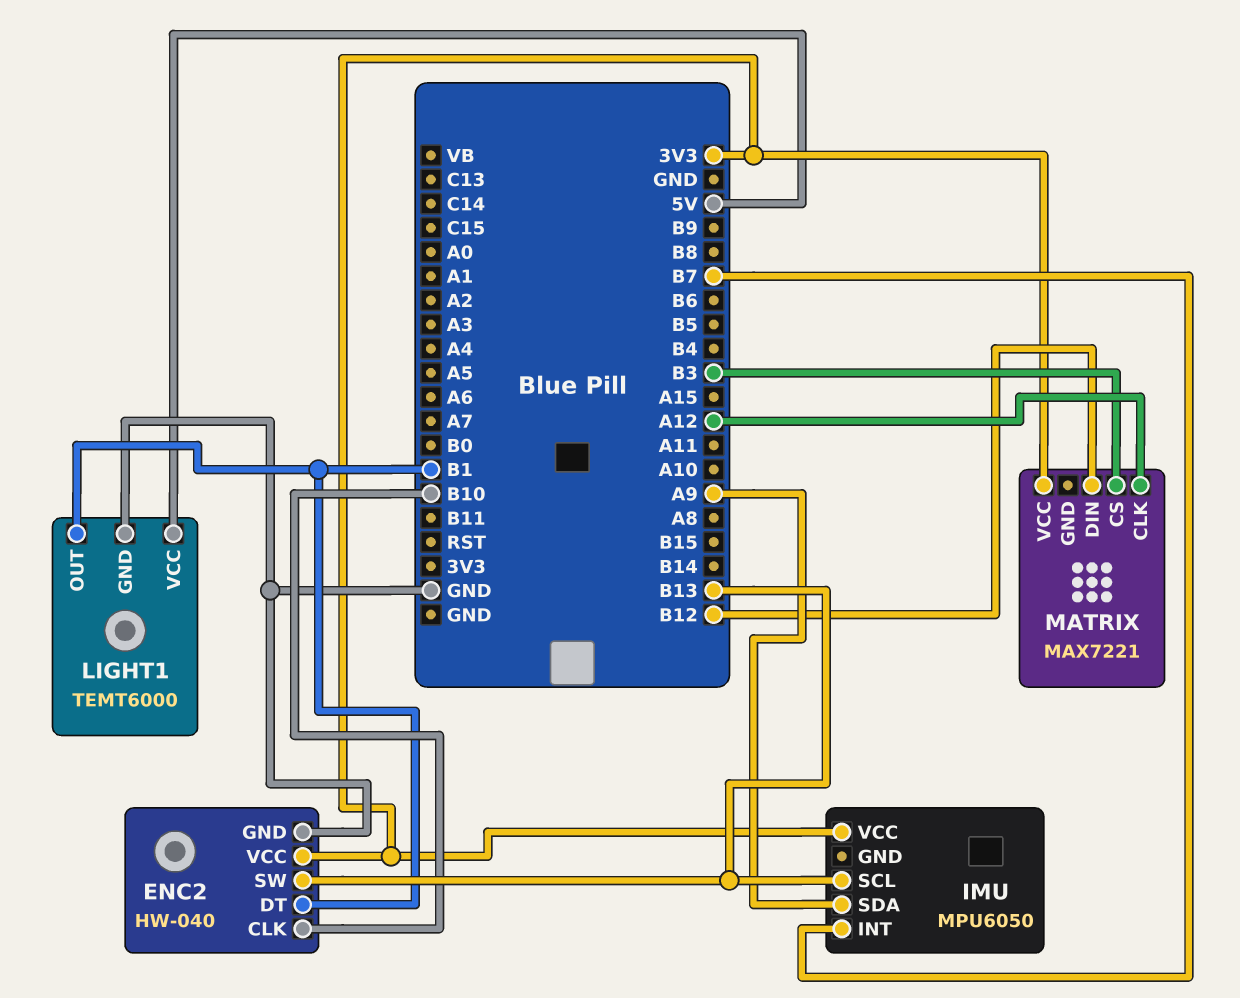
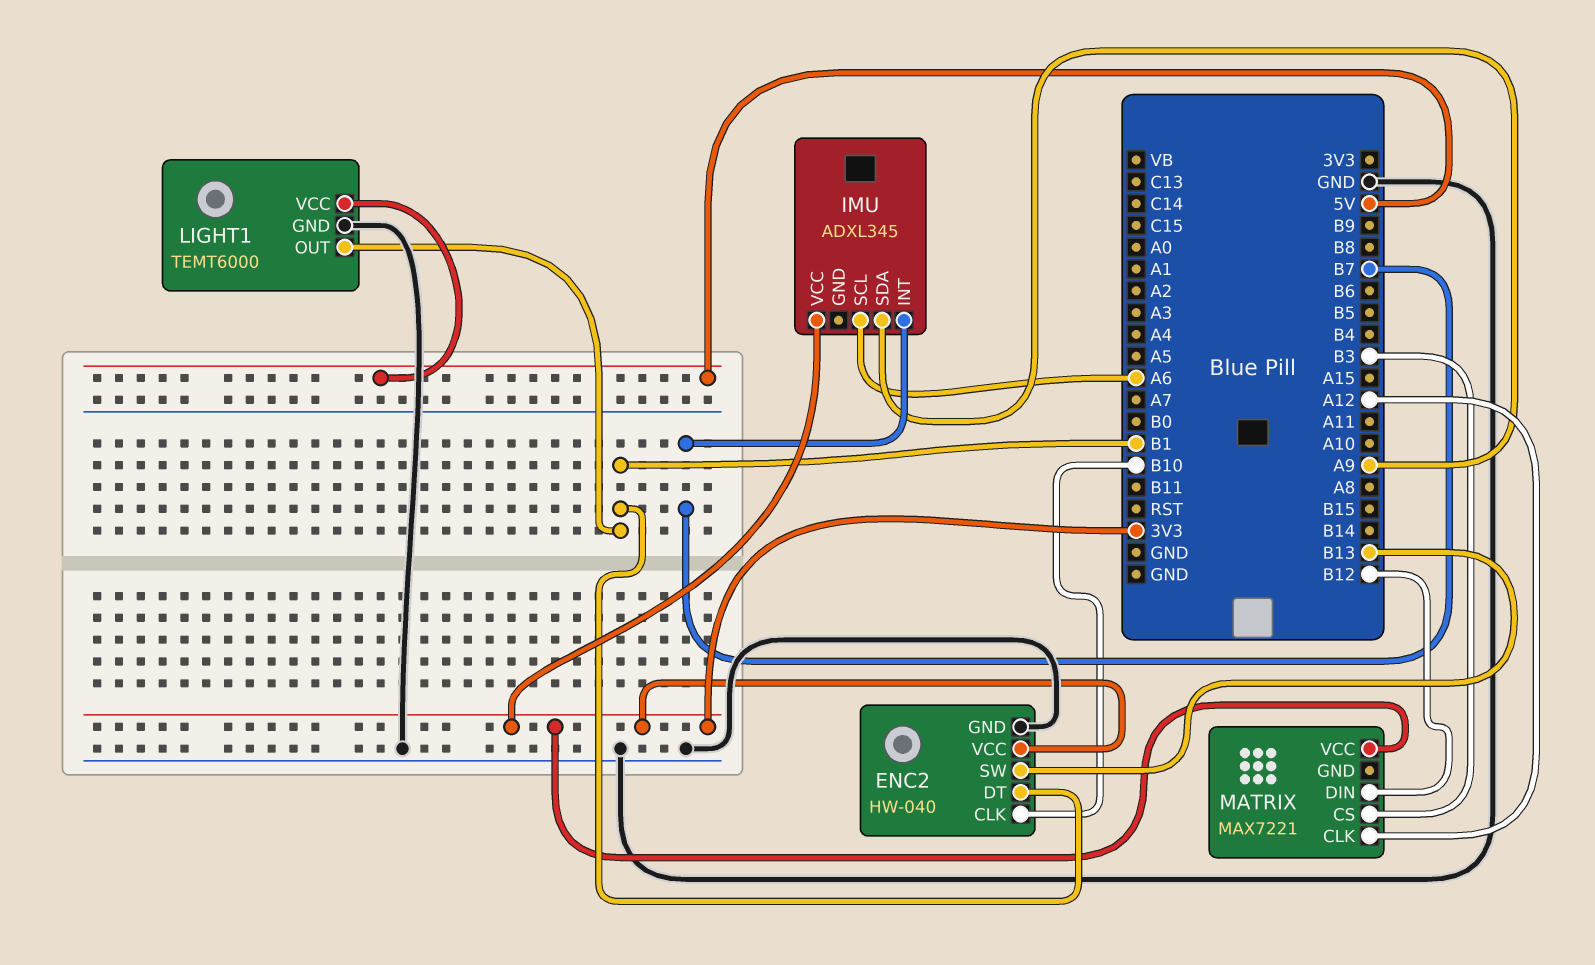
IMU: MPU6050 -> ADXL345
IMU pin SCL: B13 -> A6

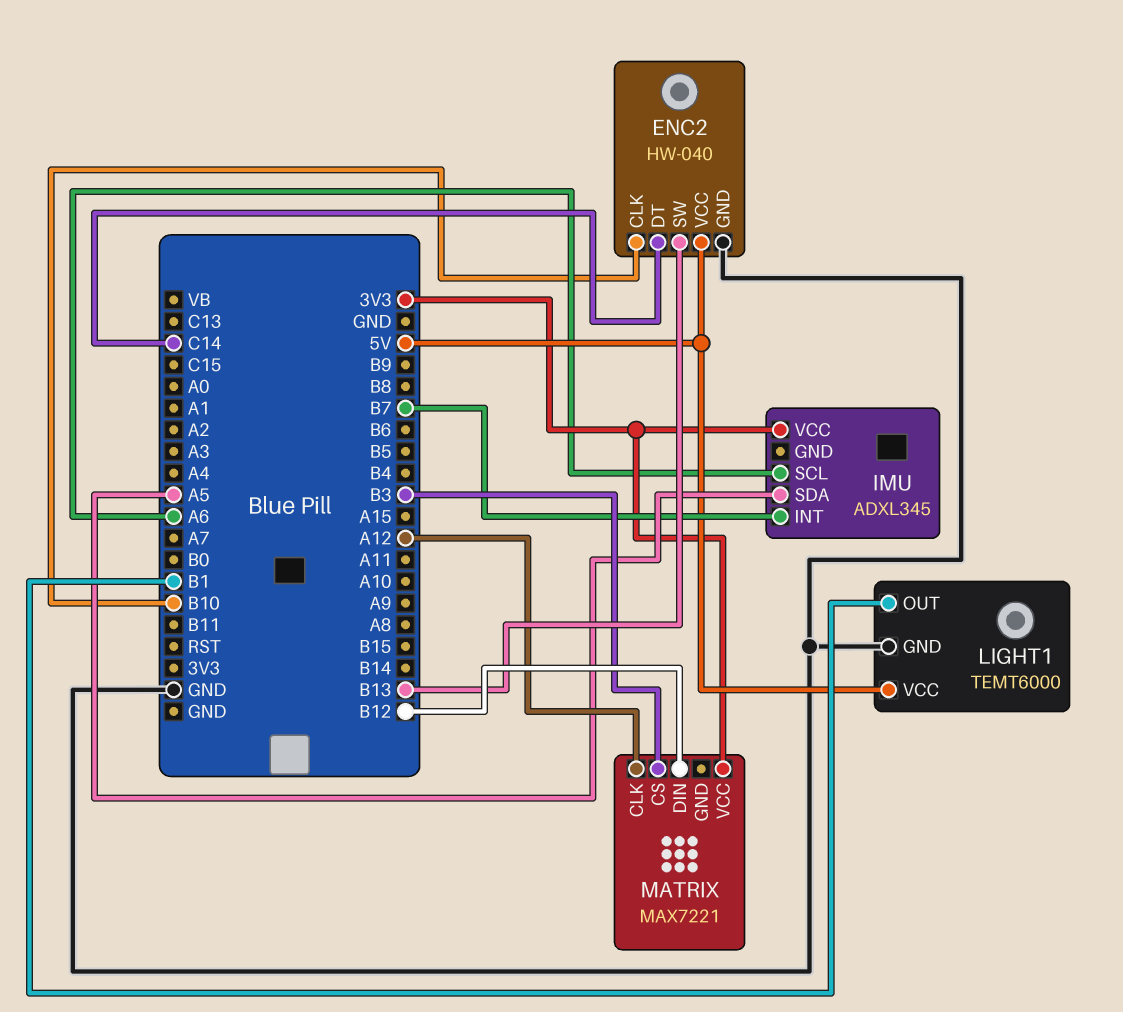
ENC2 pin DT: B1 -> C14
ENC2 pin VCC: 3V3 -> 5V
IMU pin SDA: A9 -> A5

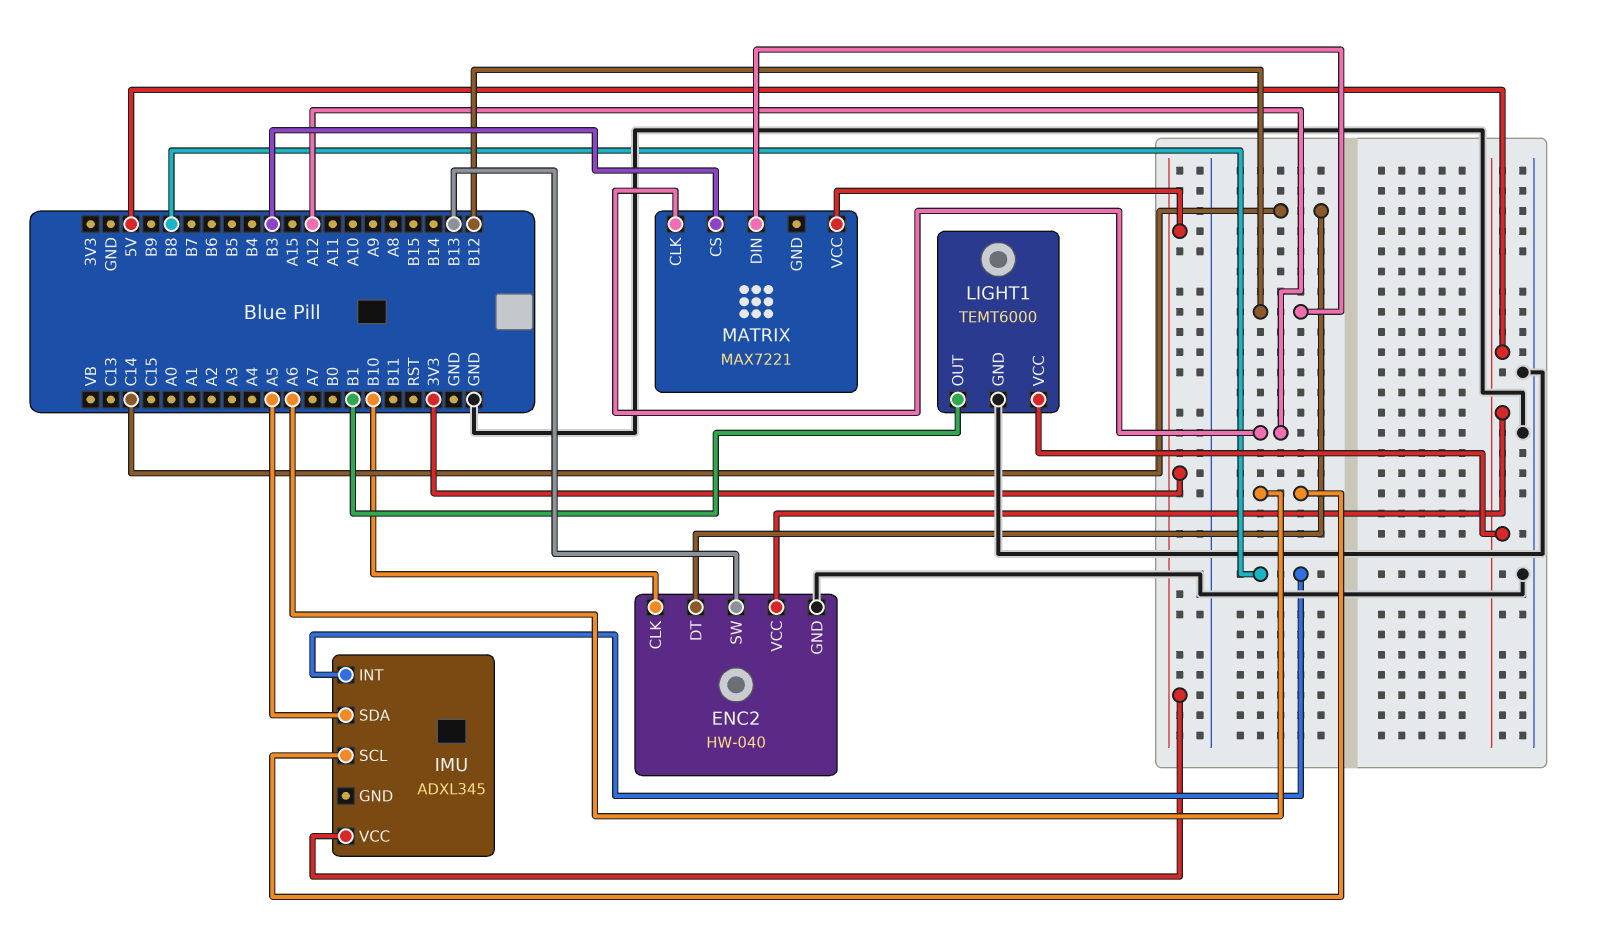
IMU pin INT: B7 -> B8

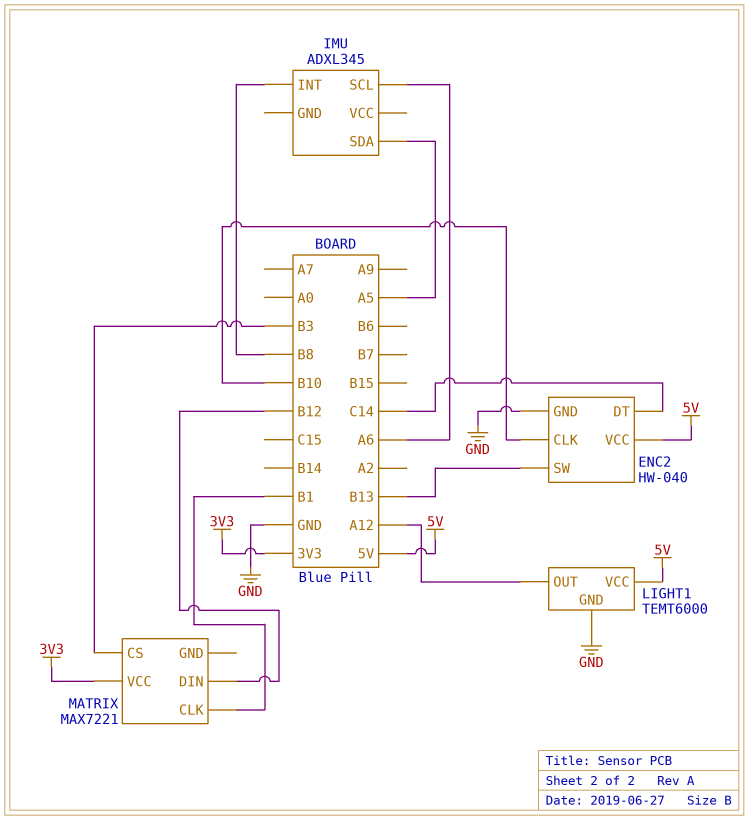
IMU pin VCC: 3V3 -> none
LIGHT1 pin OUT: B1 -> A12
MATRIX pin CLK: A12 -> B1

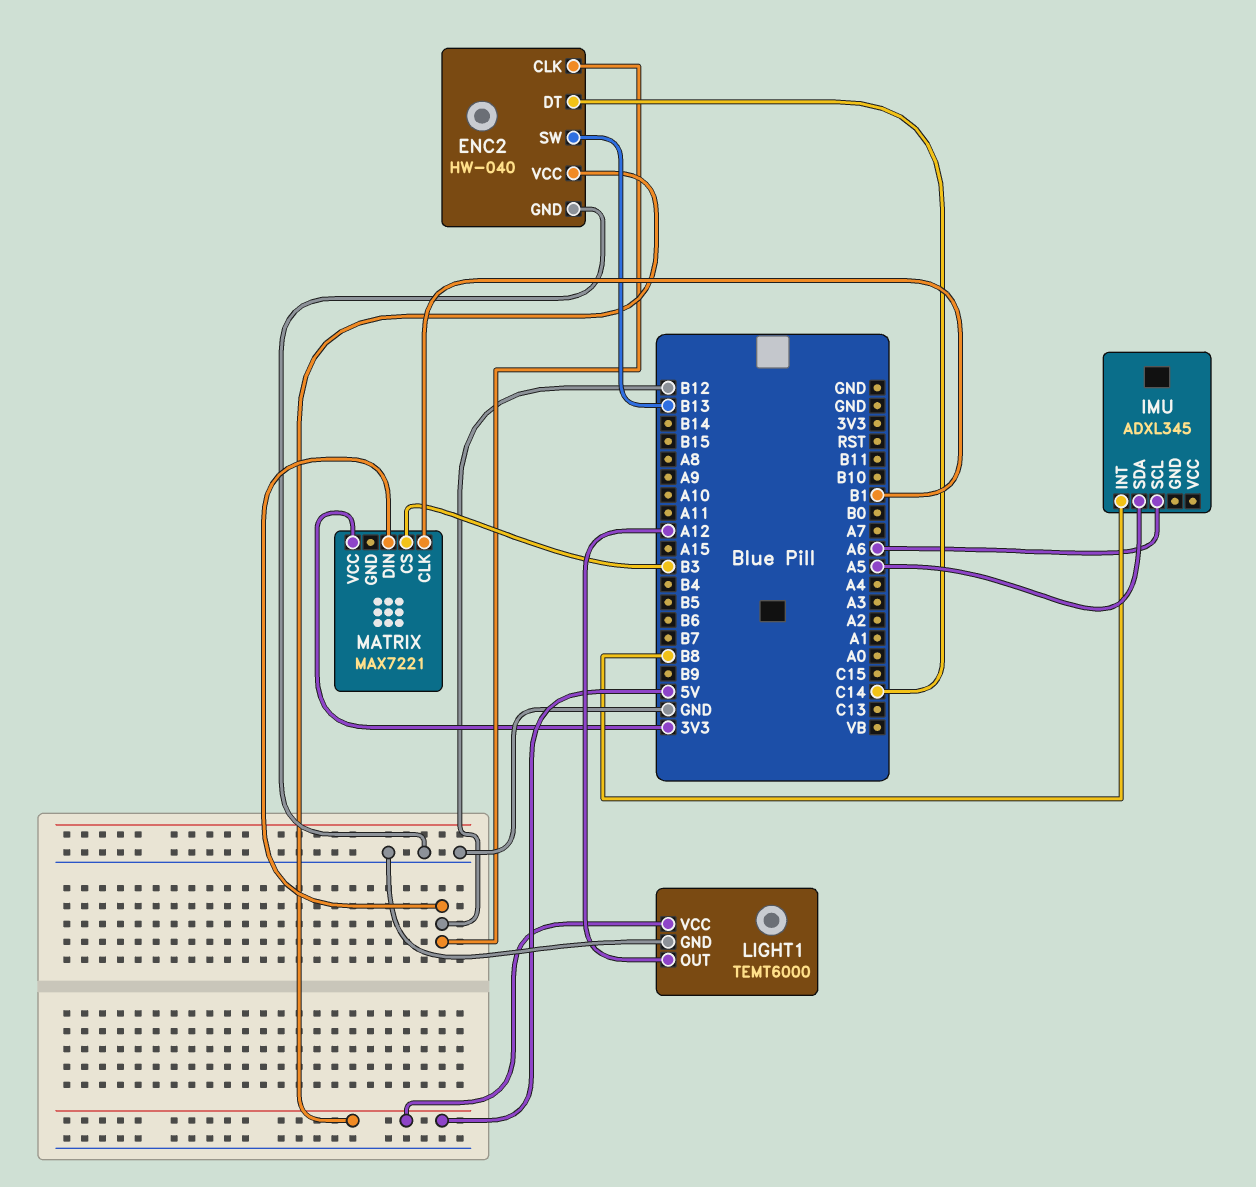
ENC2 pin CLK: B10 -> B12

